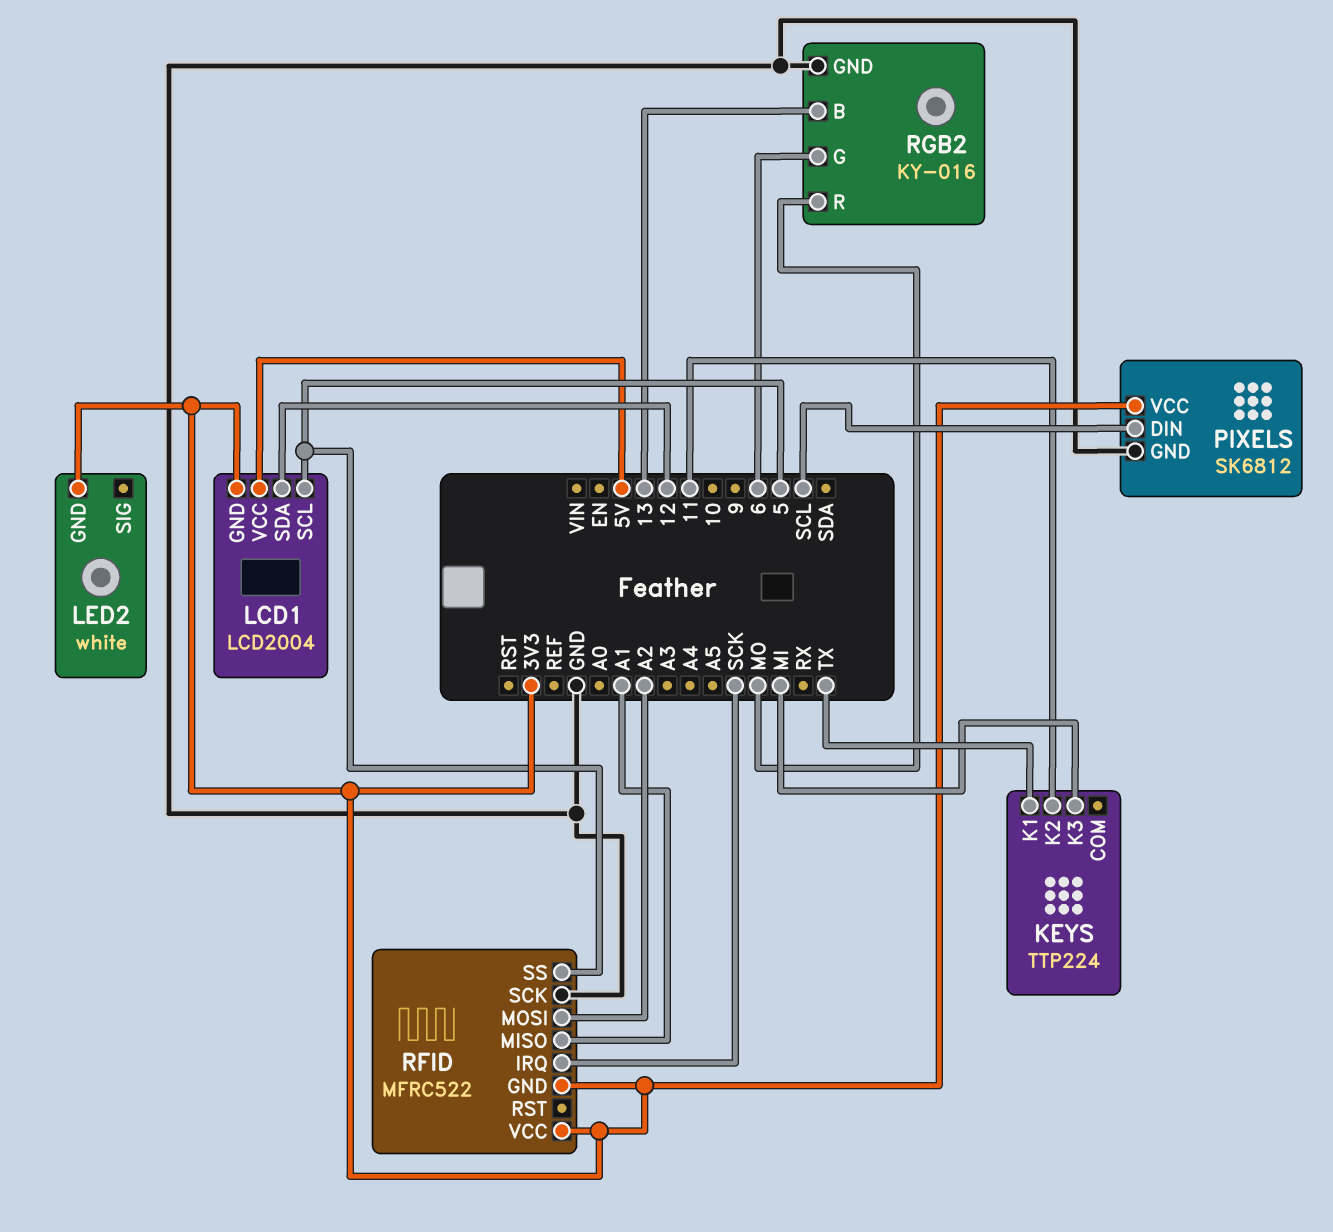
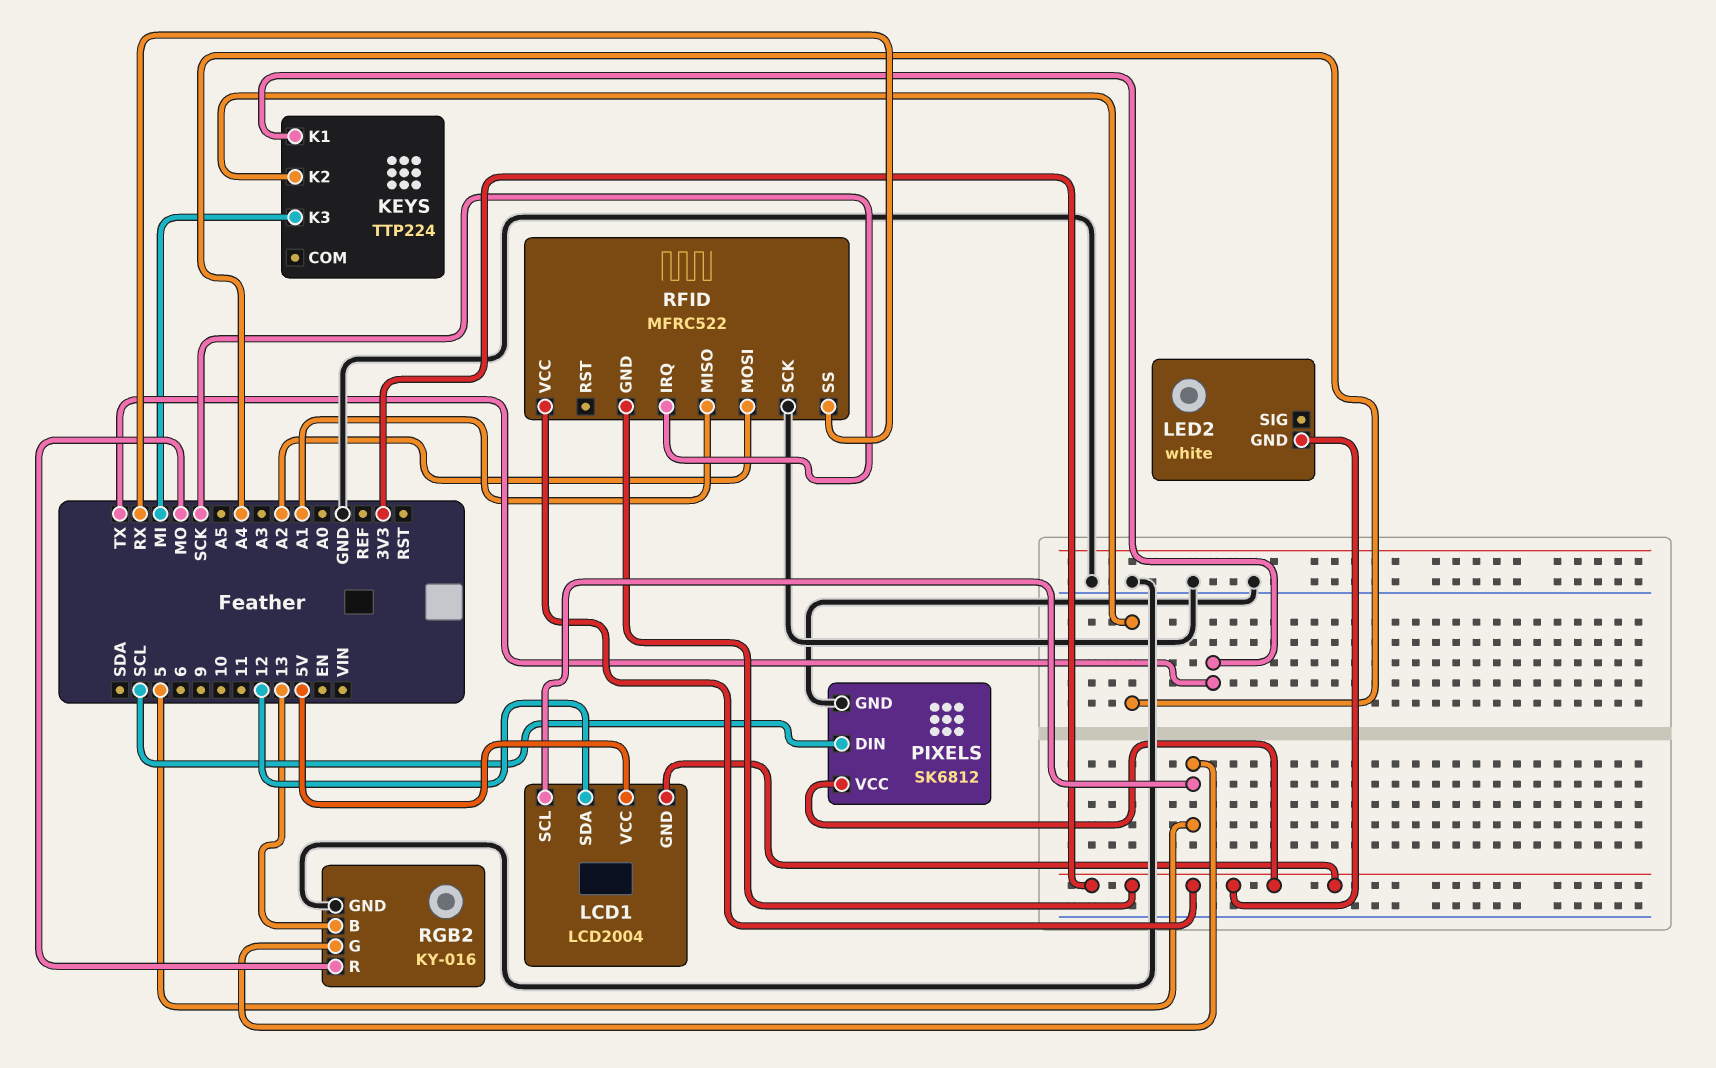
KEYS pin K2: 11 -> A4
RFID pin SS: 5 -> RX
RGB2 pin G: 6 -> 5

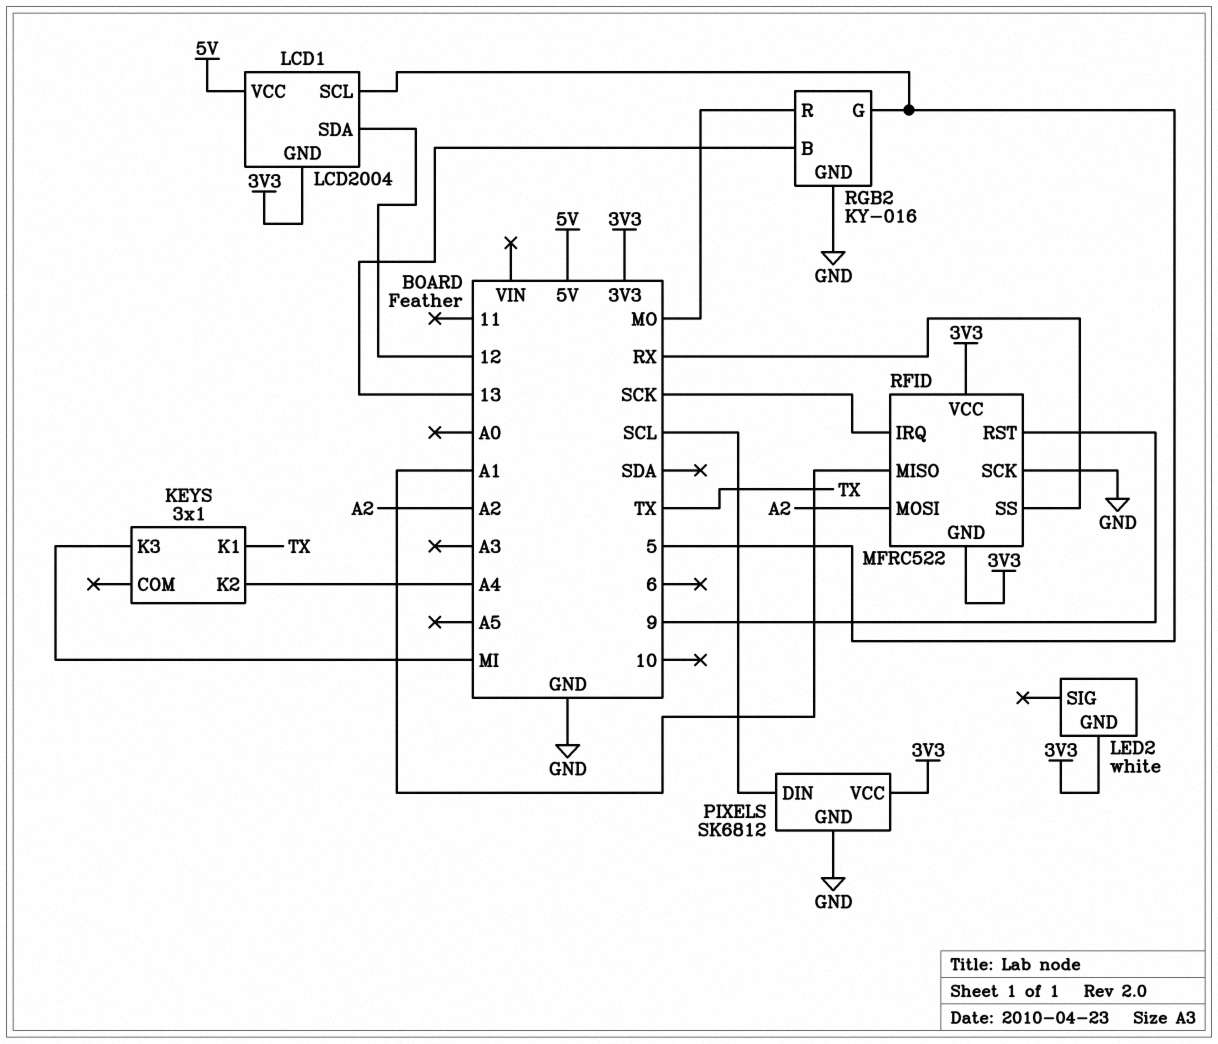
KEYS: TTP224 -> 3x1
RFID pin RST: none -> 9

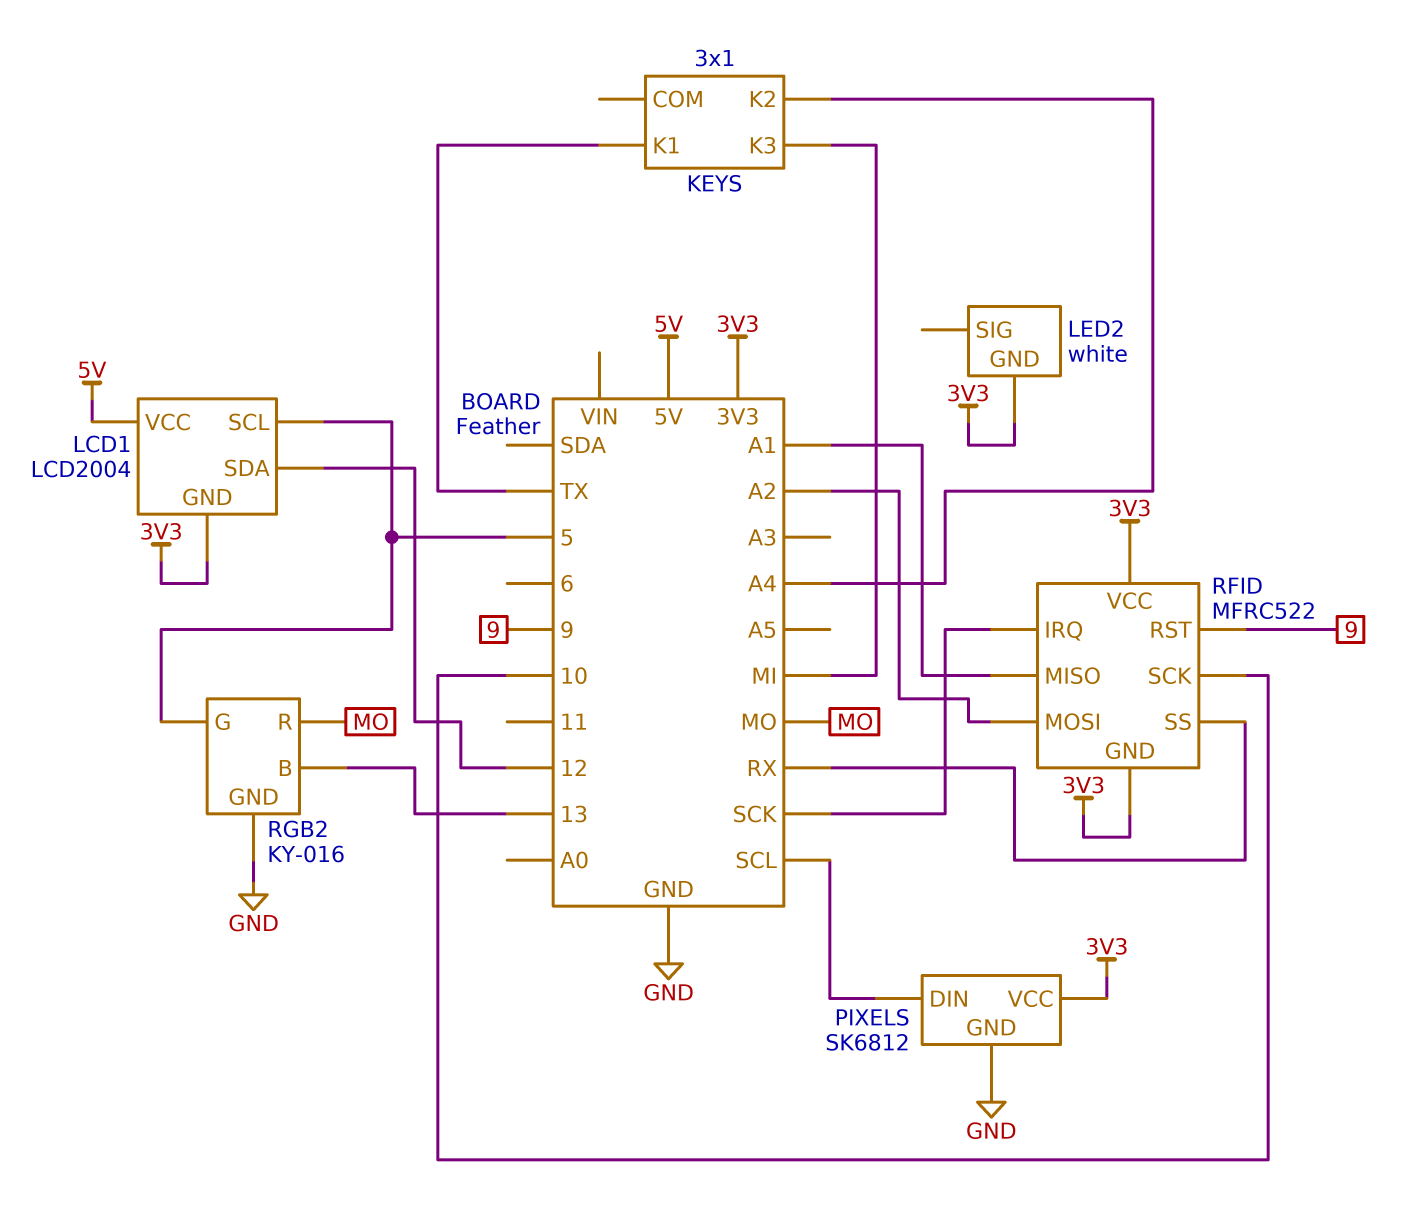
RFID pin SCK: GND -> 10

